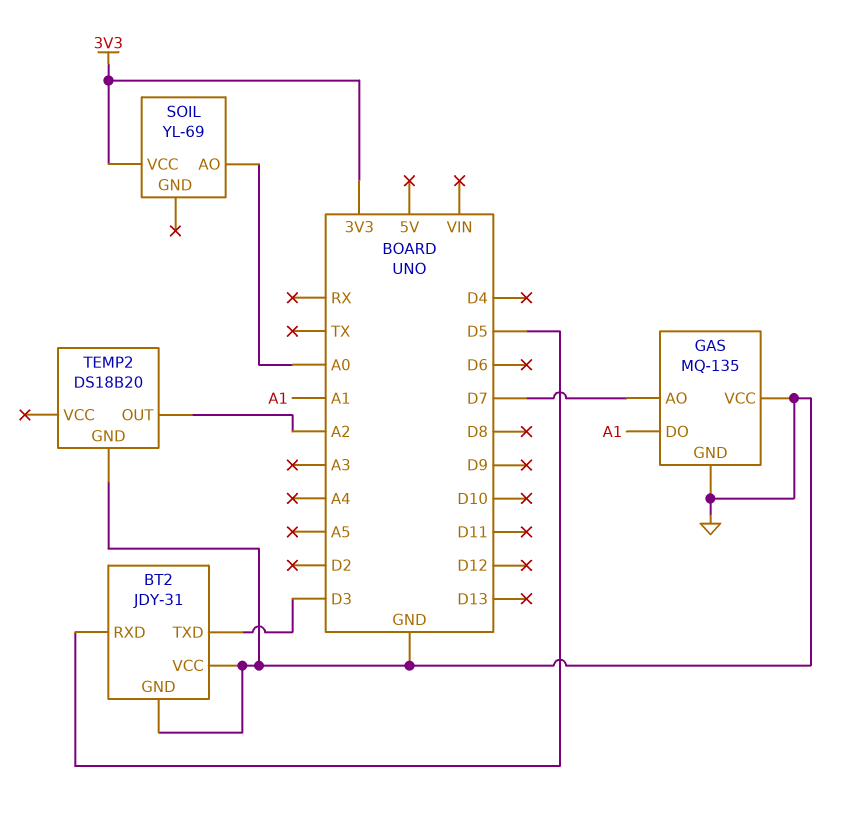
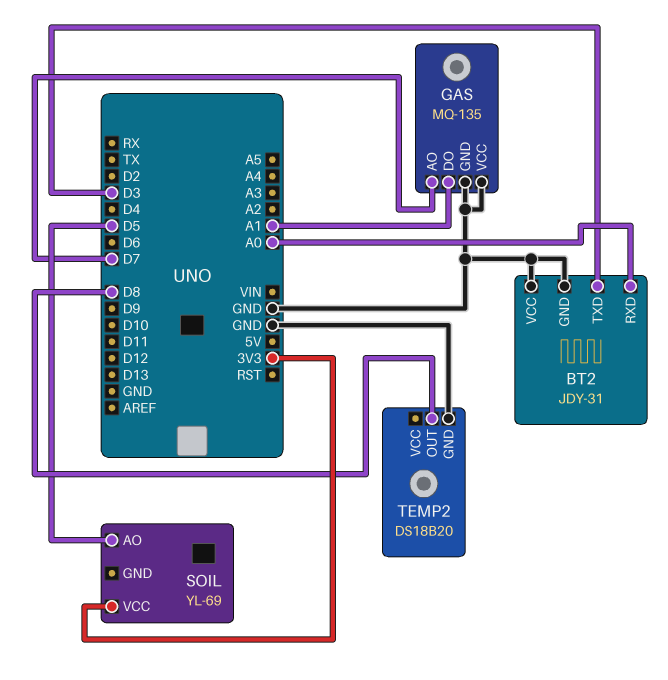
BT2 pin RXD: D5 -> A0
SOIL pin AO: A0 -> D5
TEMP2 pin OUT: A2 -> D8

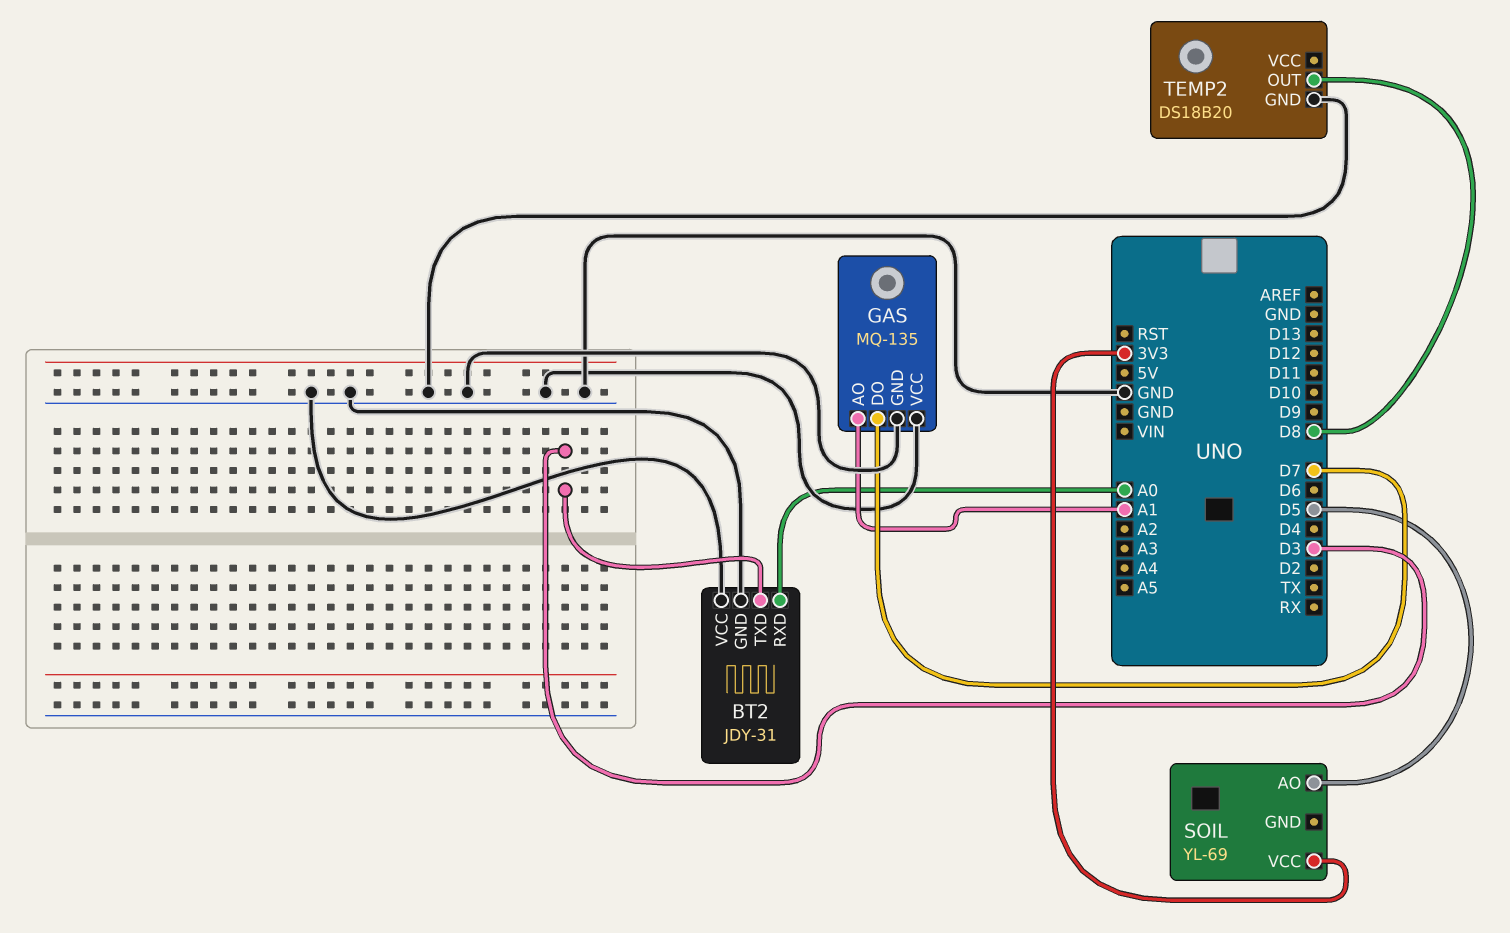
GAS pin AO: D7 -> A1
GAS pin DO: A1 -> D7

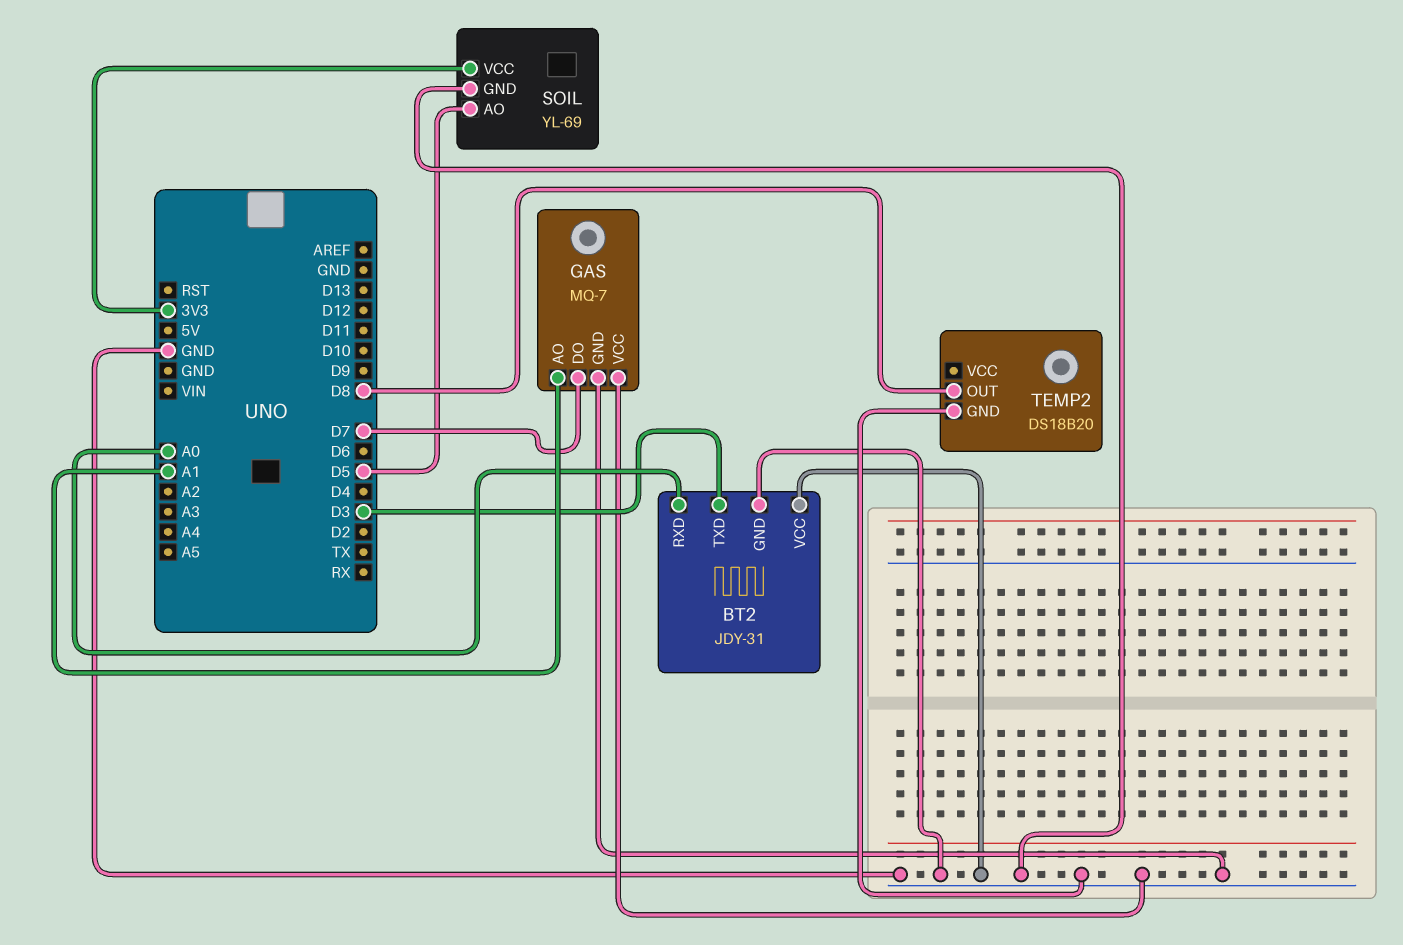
GAS: MQ-135 -> MQ-7
SOIL pin GND: none -> GND

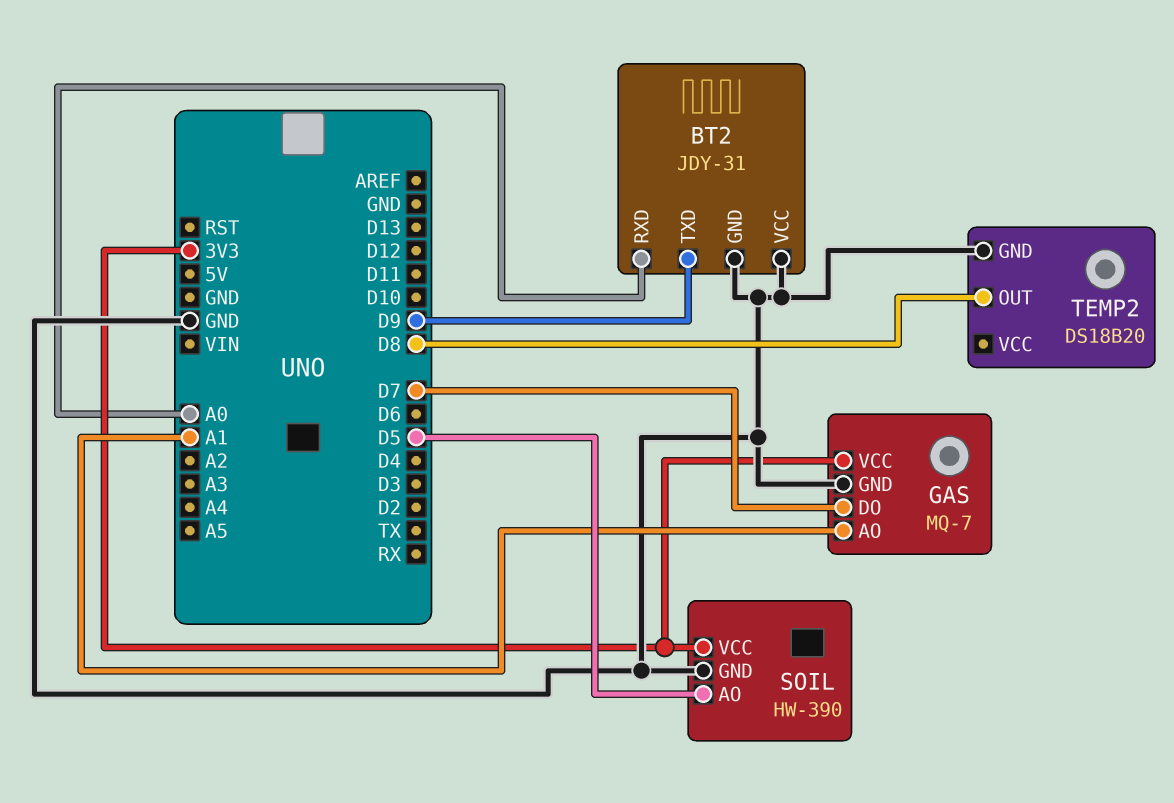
BT2 pin TXD: D3 -> D9
GAS pin VCC: GND -> 3V3
SOIL: YL-69 -> HW-390

